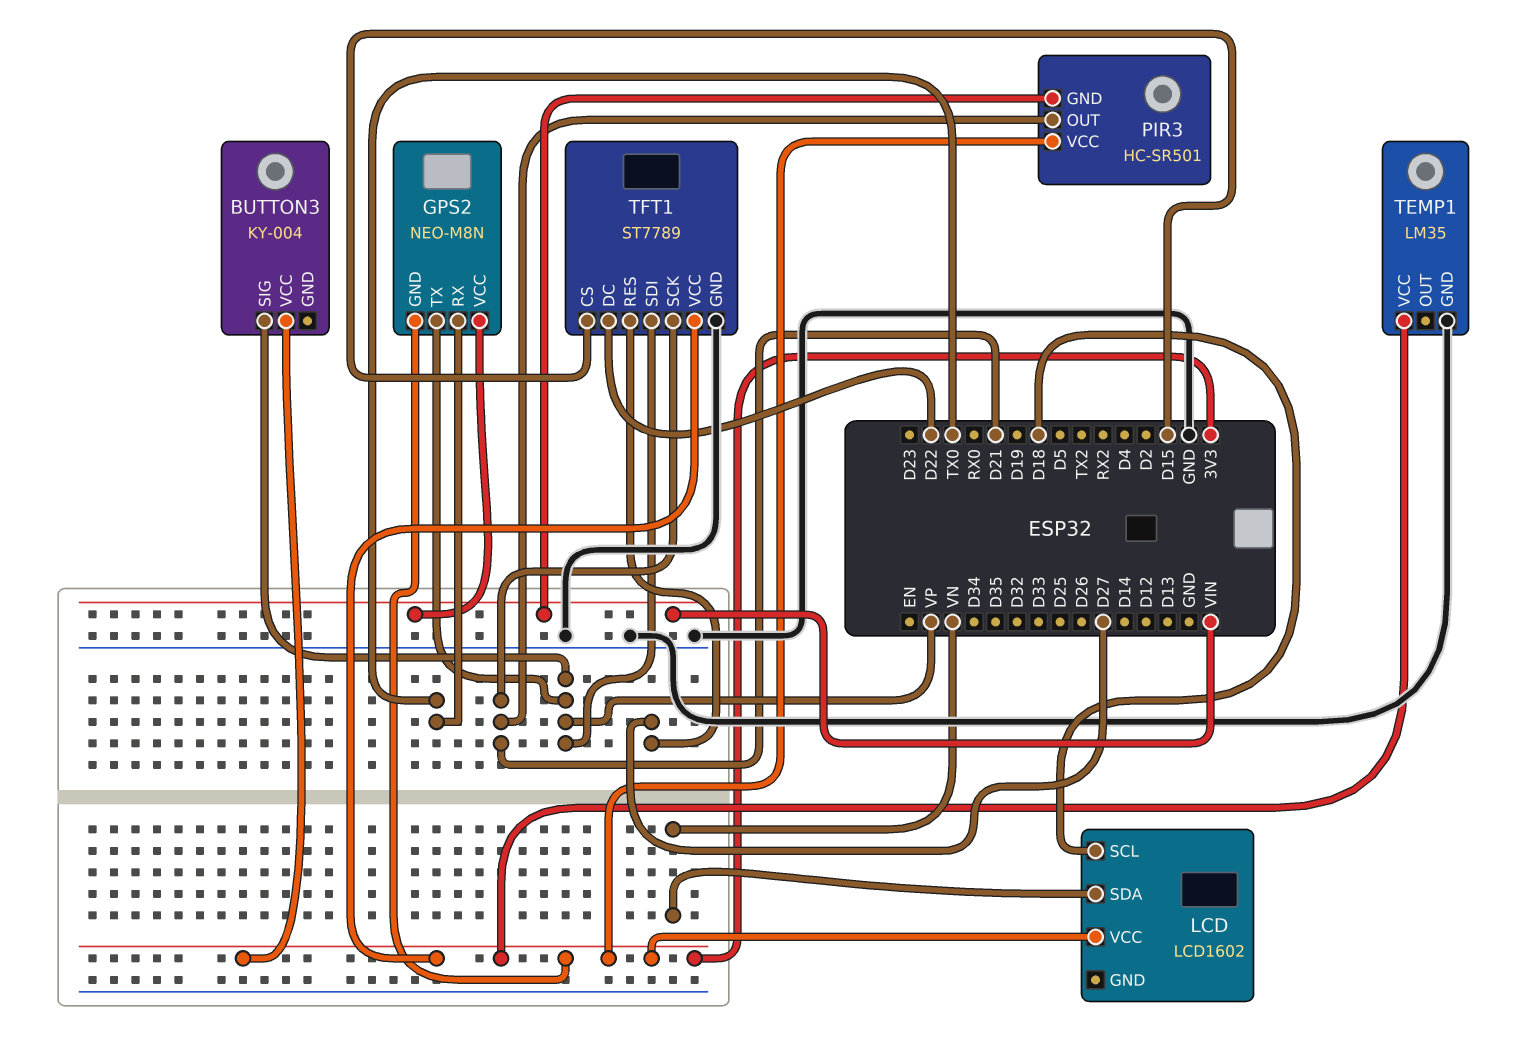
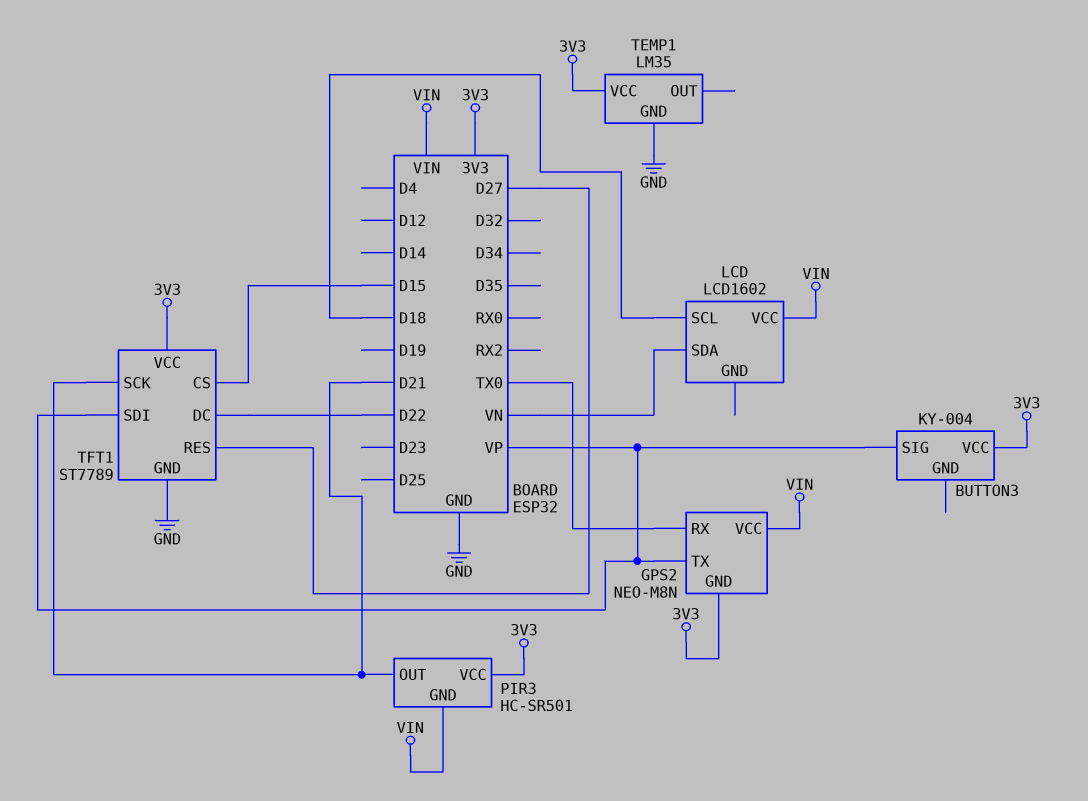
LCD pin VCC: 3V3 -> VIN

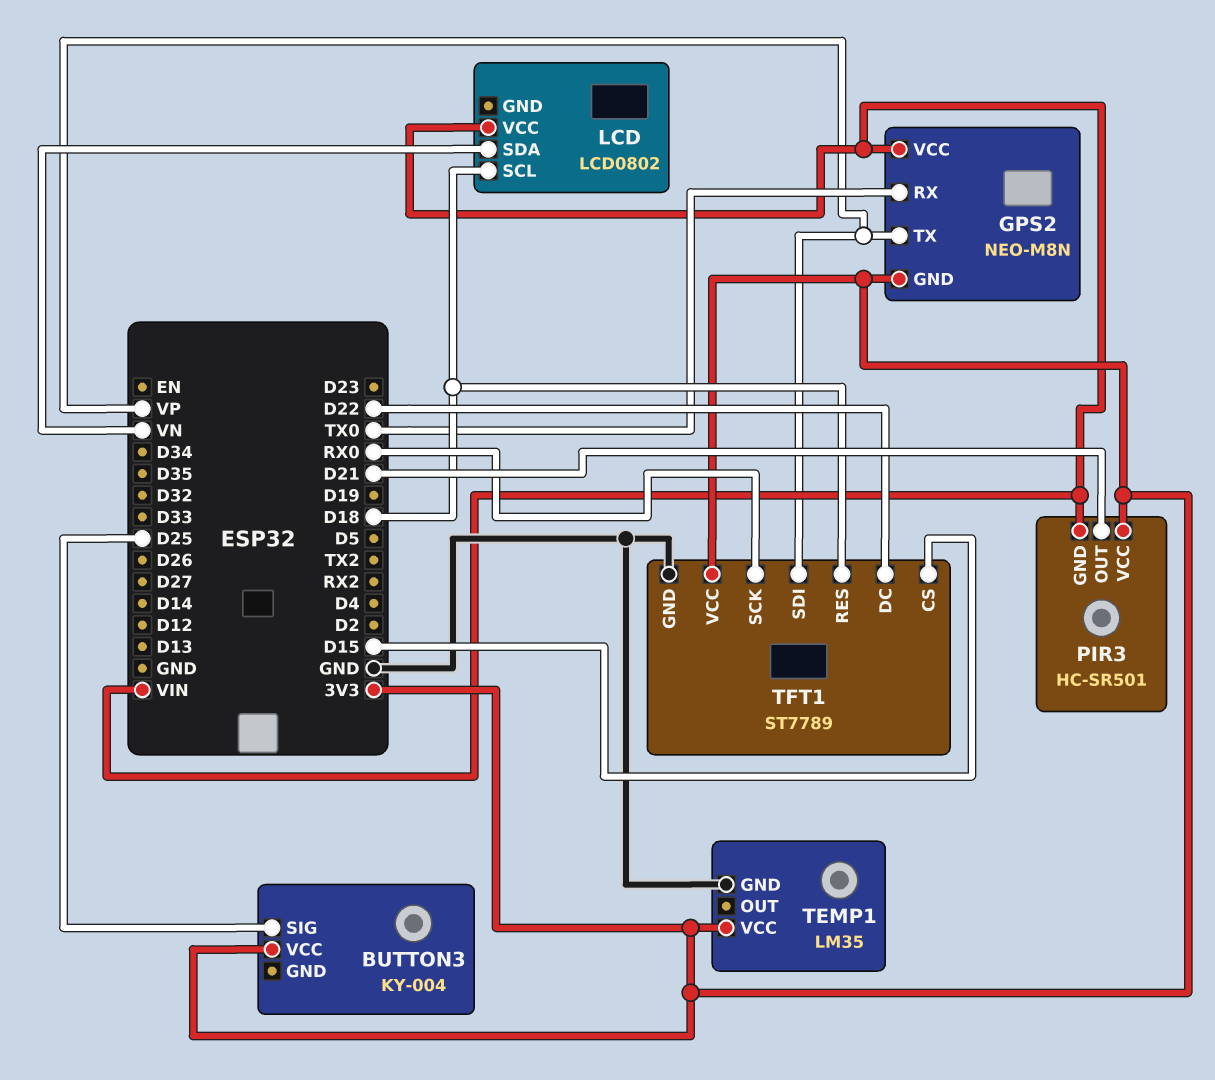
BUTTON3 pin SIG: VP -> D25
LCD: LCD1602 -> LCD0802
TFT1 pin RES: D27 -> D18
TFT1 pin SCK: D21 -> RX0

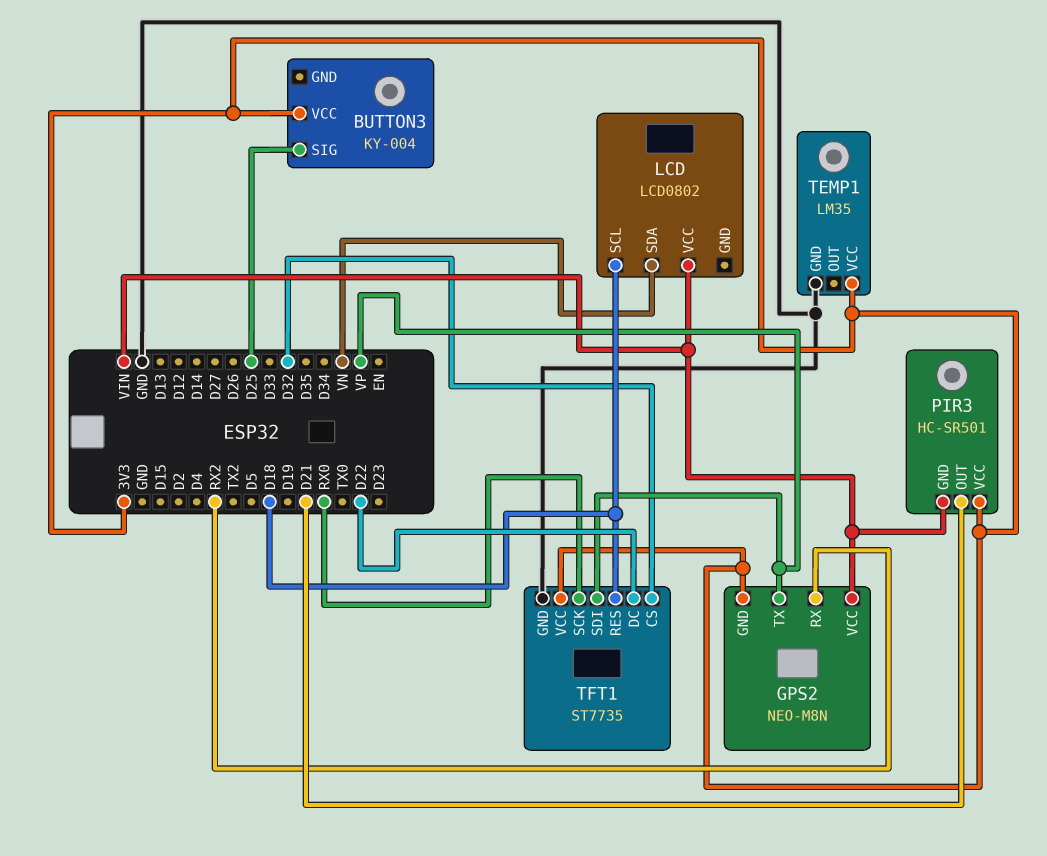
GPS2 pin RX: TX0 -> RX2
TFT1: ST7789 -> ST7735
TFT1 pin CS: D15 -> D32

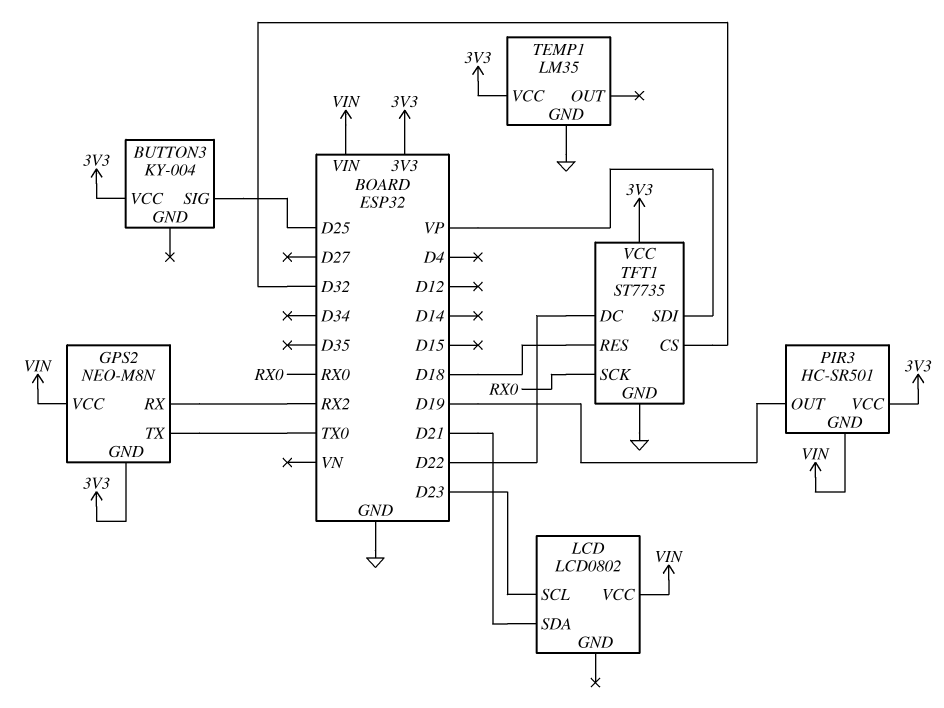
GPS2 pin TX: VP -> TX0
LCD pin SCL: D18 -> D23
LCD pin SDA: VN -> D21
PIR3 pin OUT: D21 -> D19

